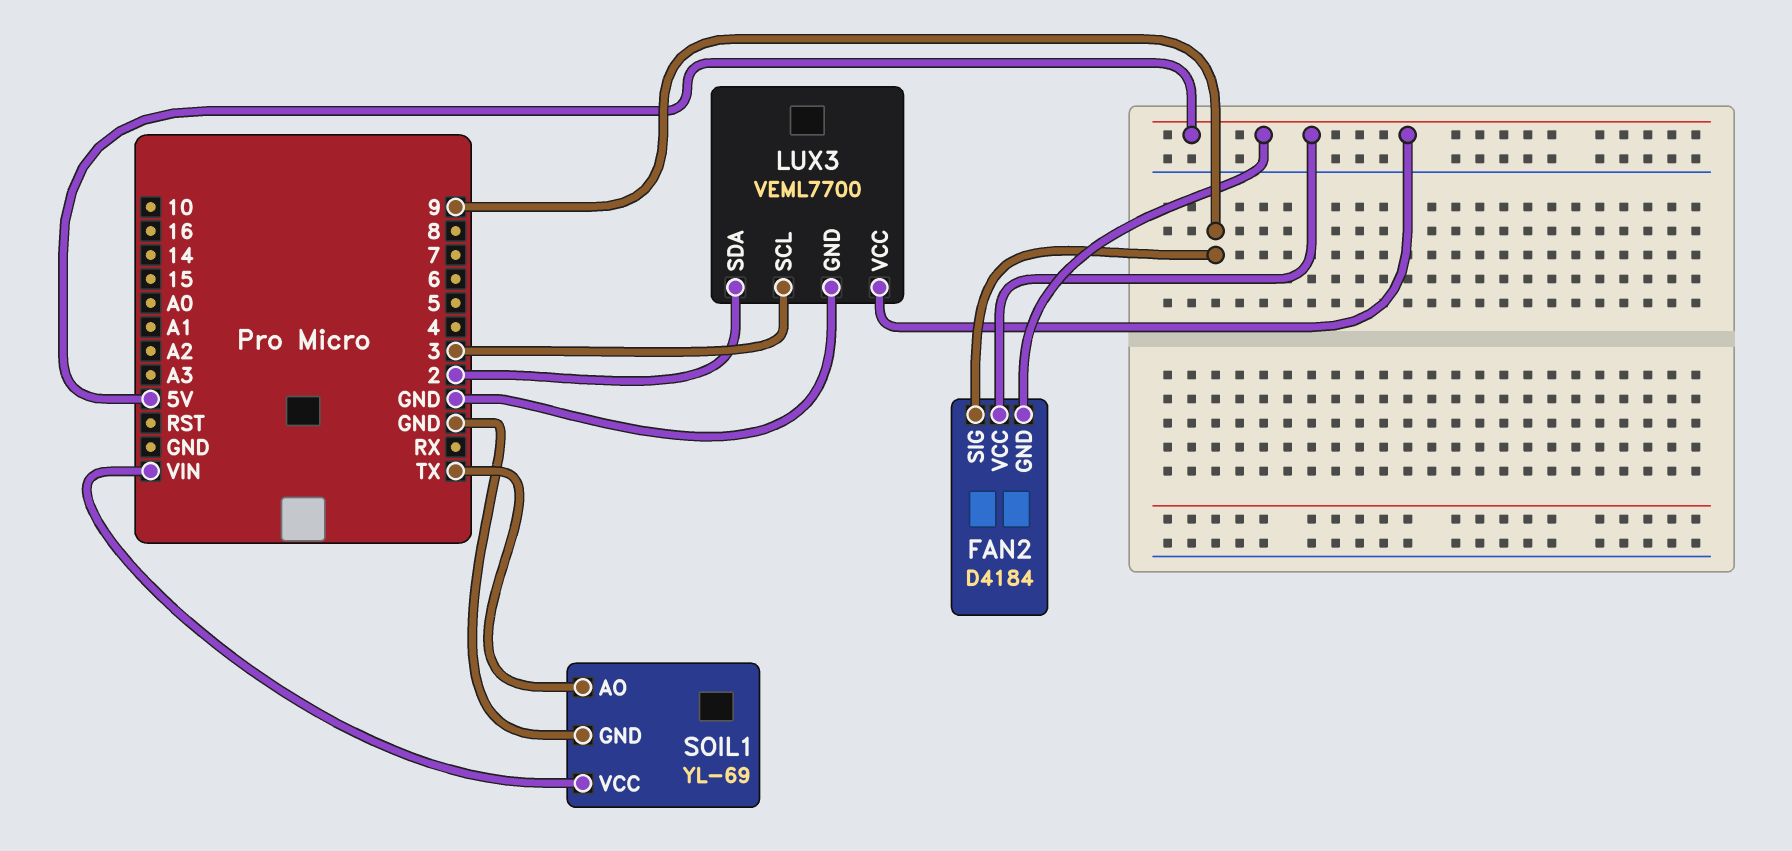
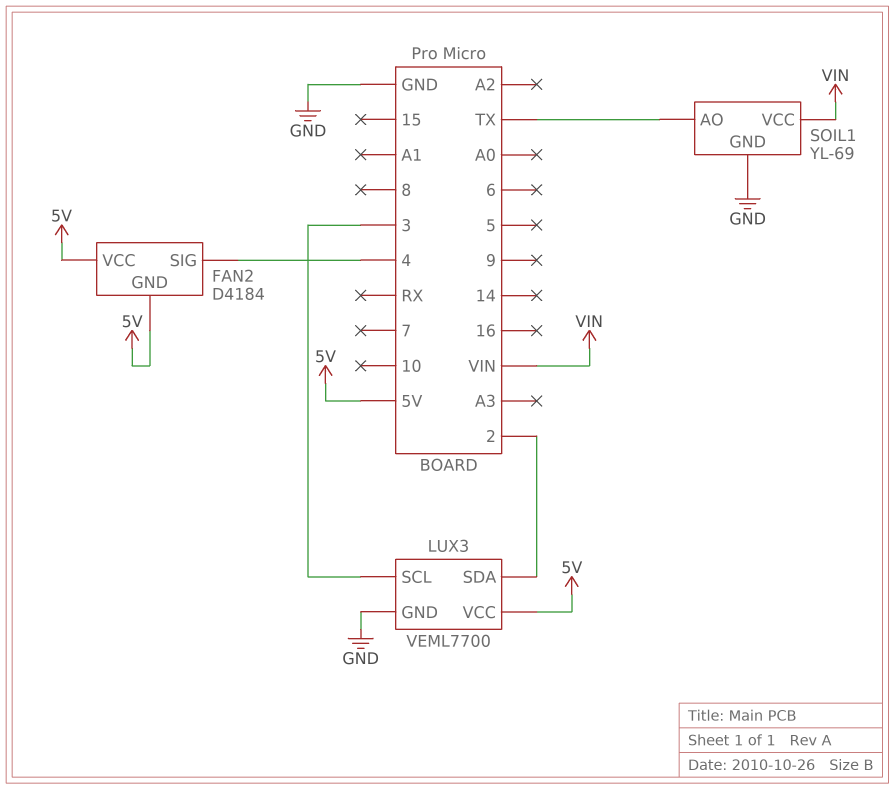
FAN2 pin SIG: 9 -> 4

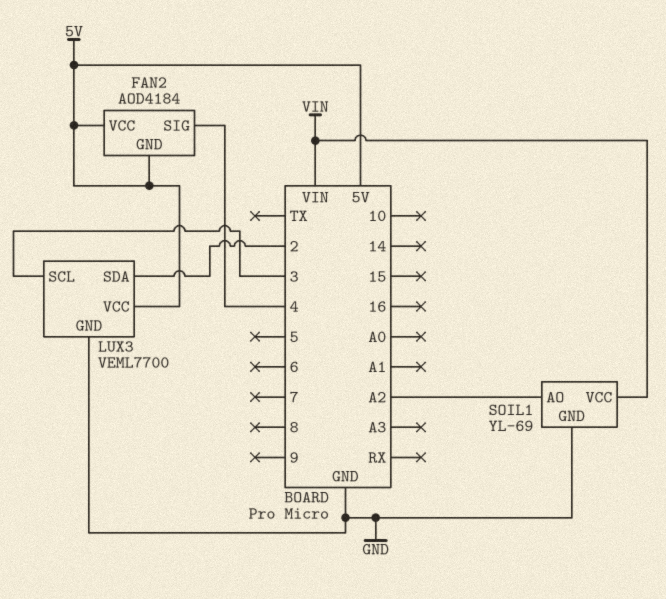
FAN2: D4184 -> AOD4184
SOIL1 pin AO: TX -> A2

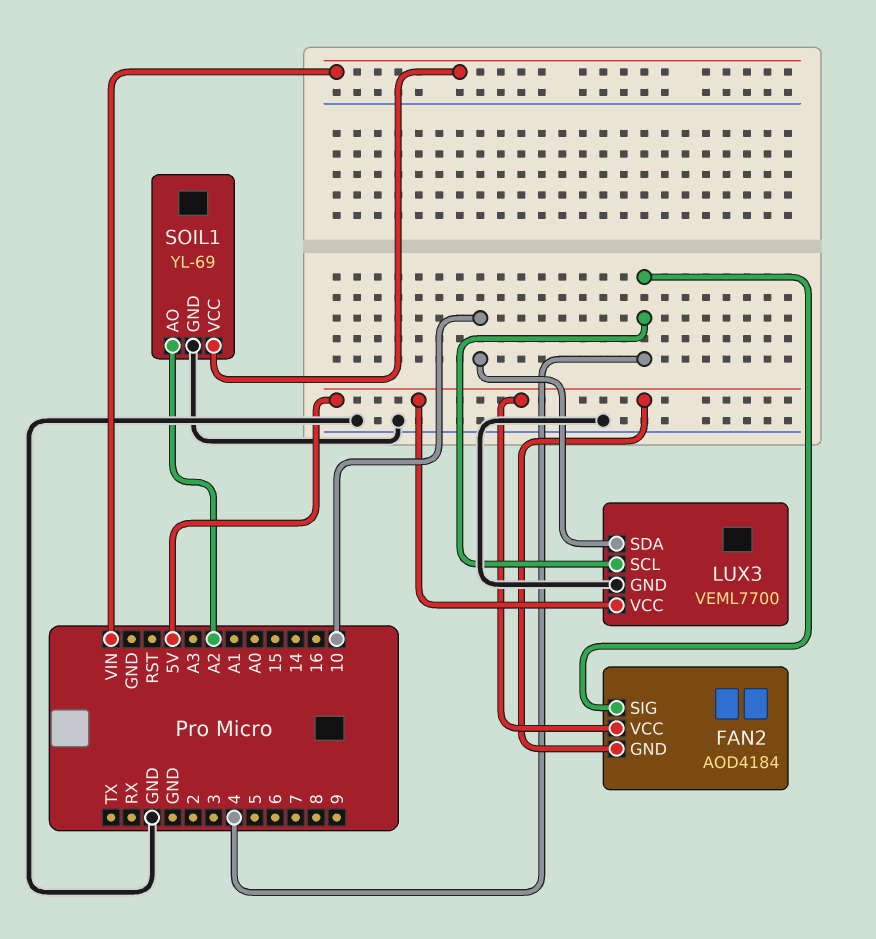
LUX3 pin SCL: 3 -> 4
LUX3 pin SDA: 2 -> 10

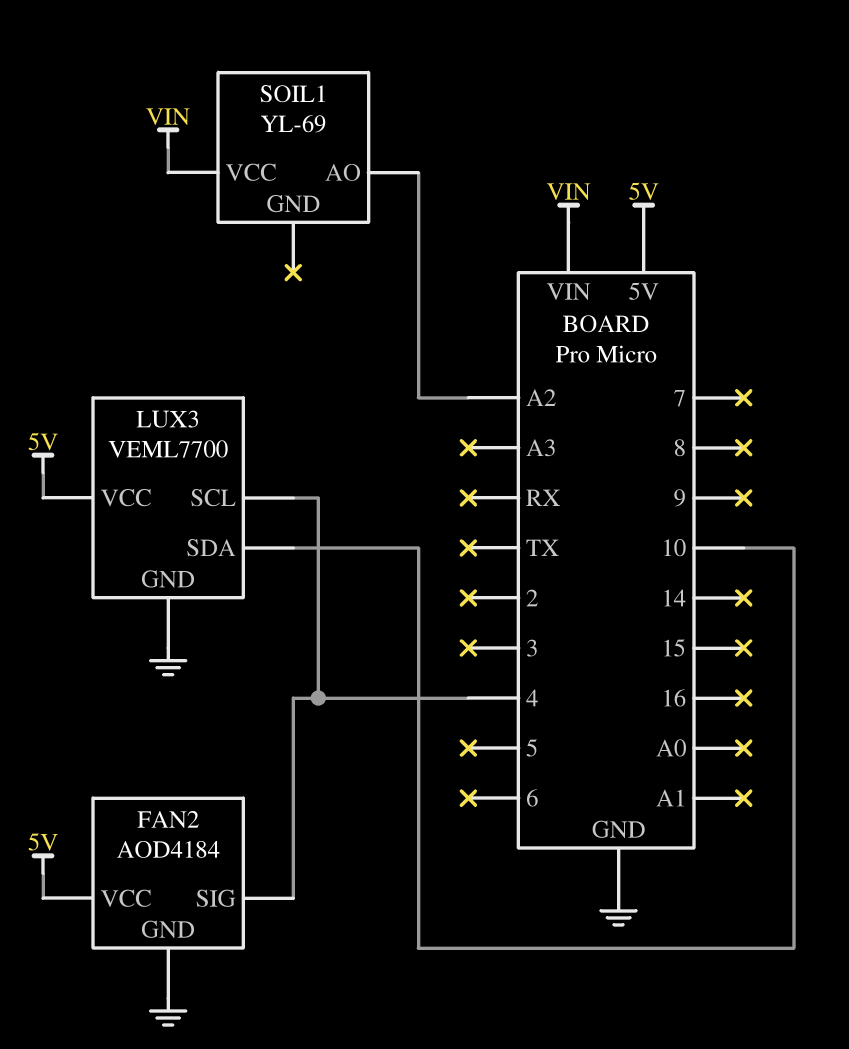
FAN2 pin GND: 5V -> GND
SOIL1 pin GND: GND -> none

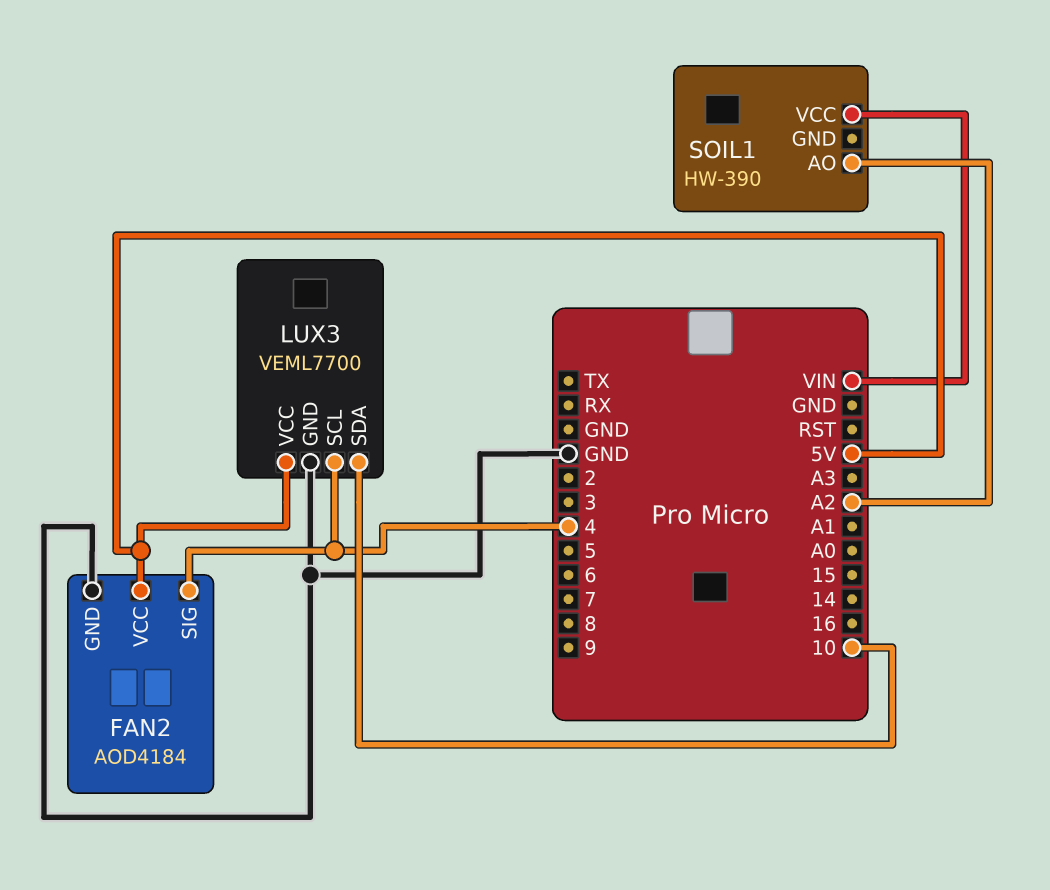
SOIL1: YL-69 -> HW-390

